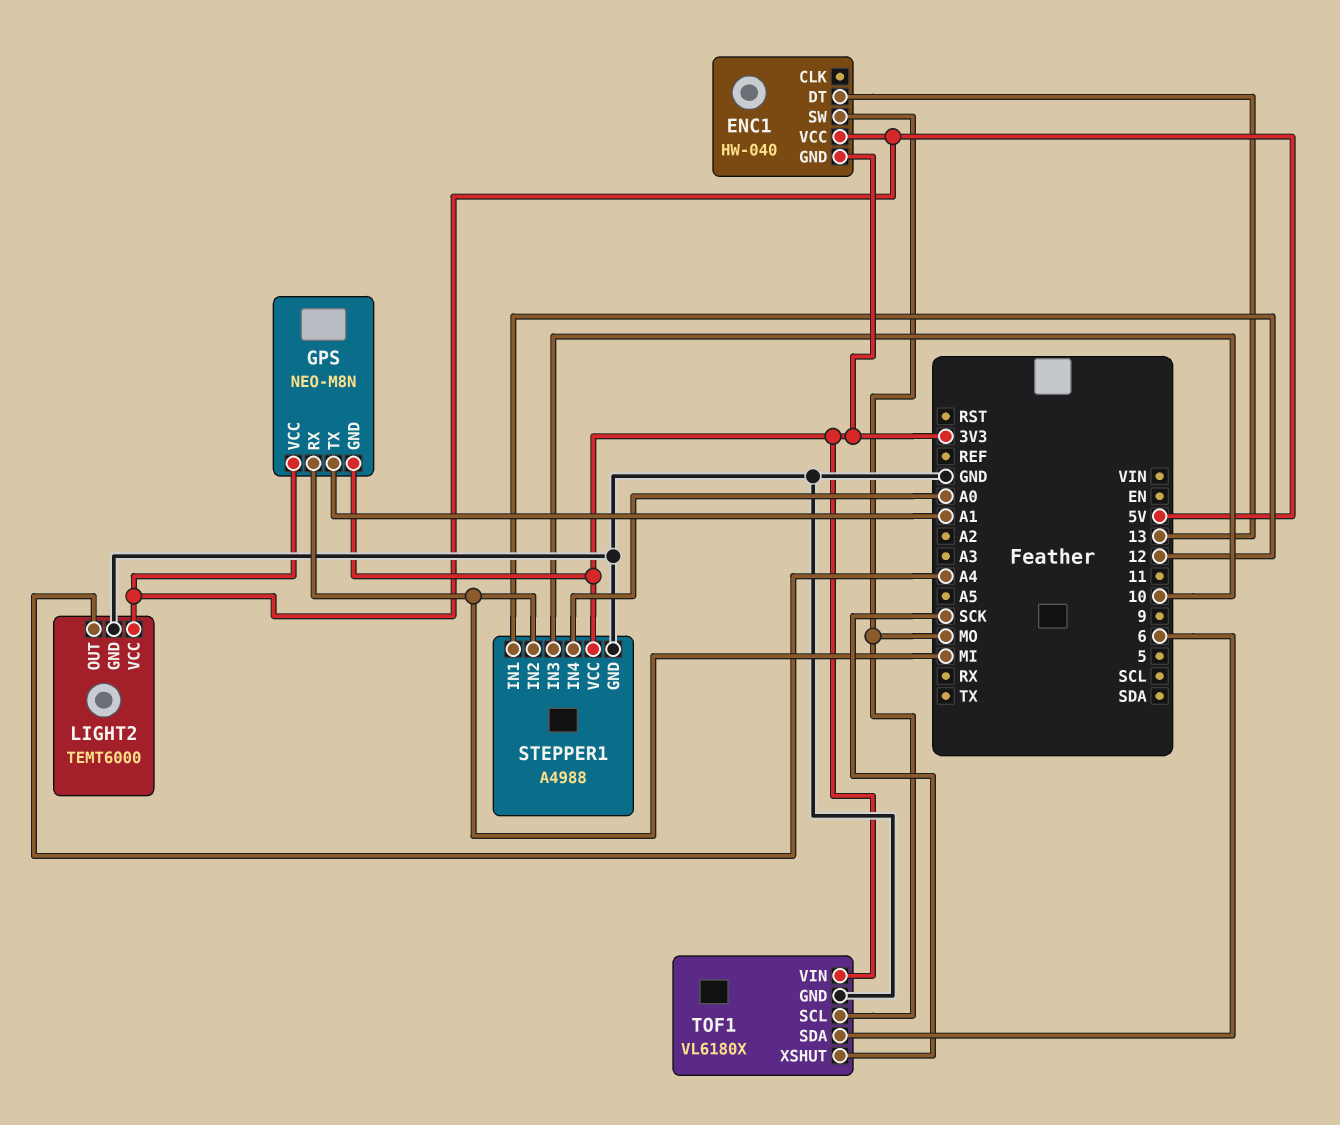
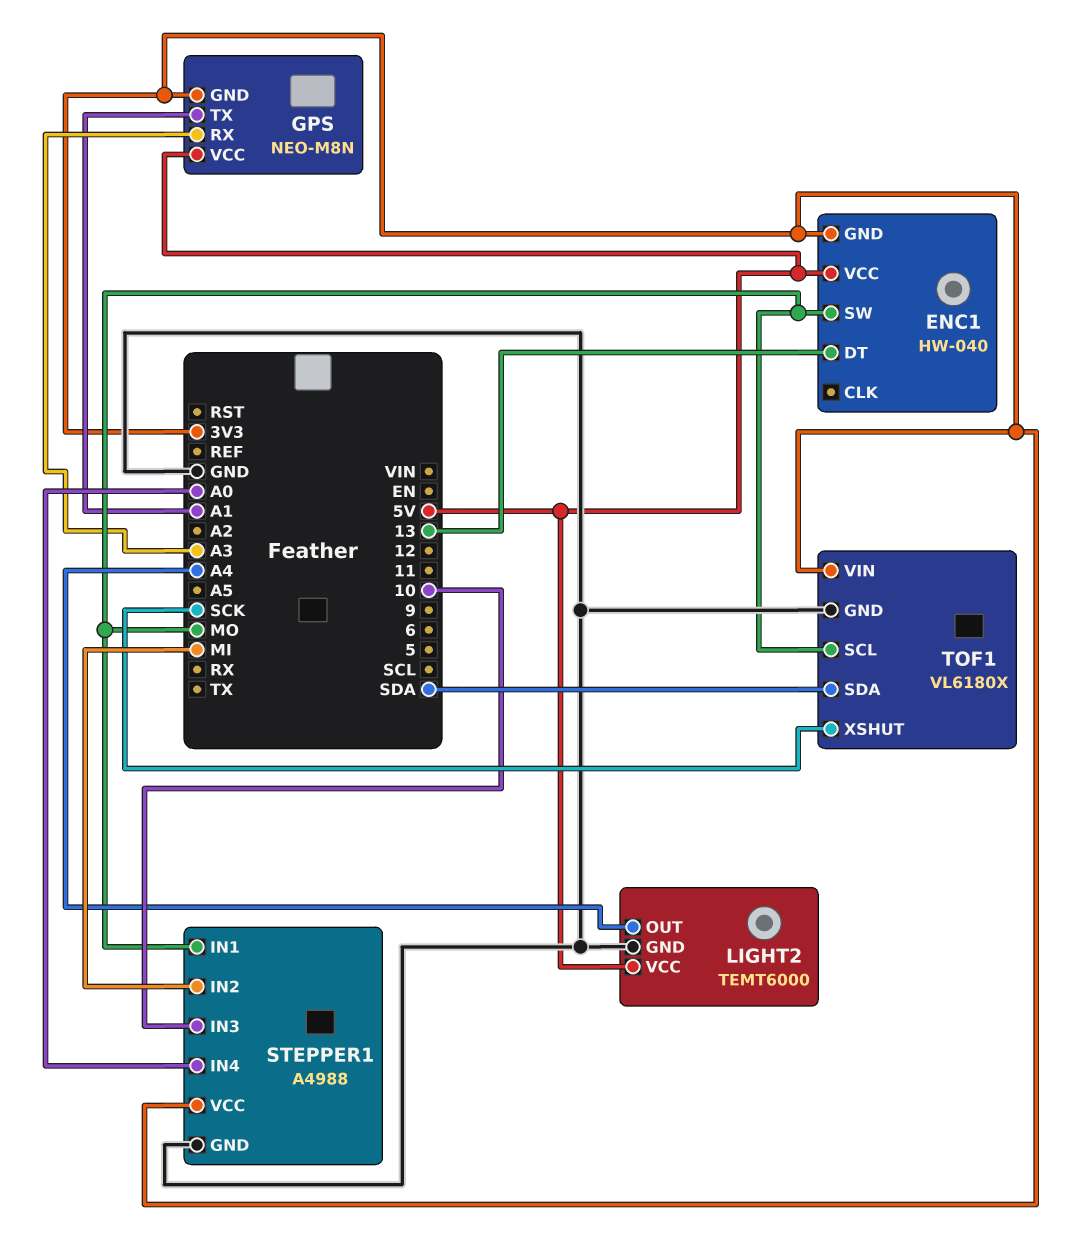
GPS pin RX: MI -> A3
STEPPER1 pin IN1: 12 -> MO
TOF1 pin SDA: 6 -> SDA

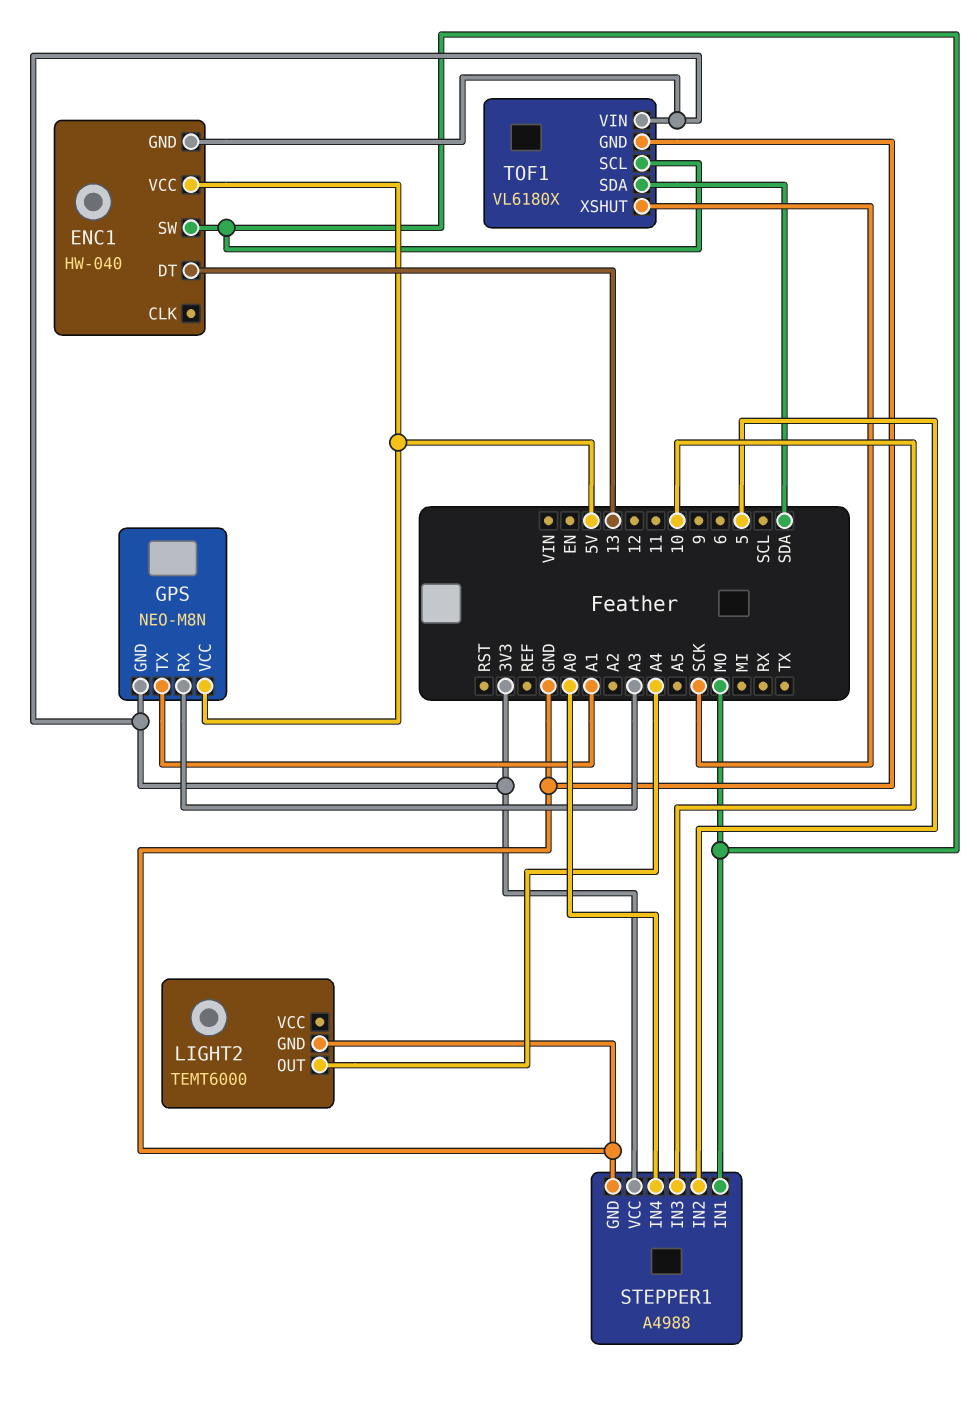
LIGHT2 pin VCC: 5V -> none
STEPPER1 pin IN2: MI -> 5

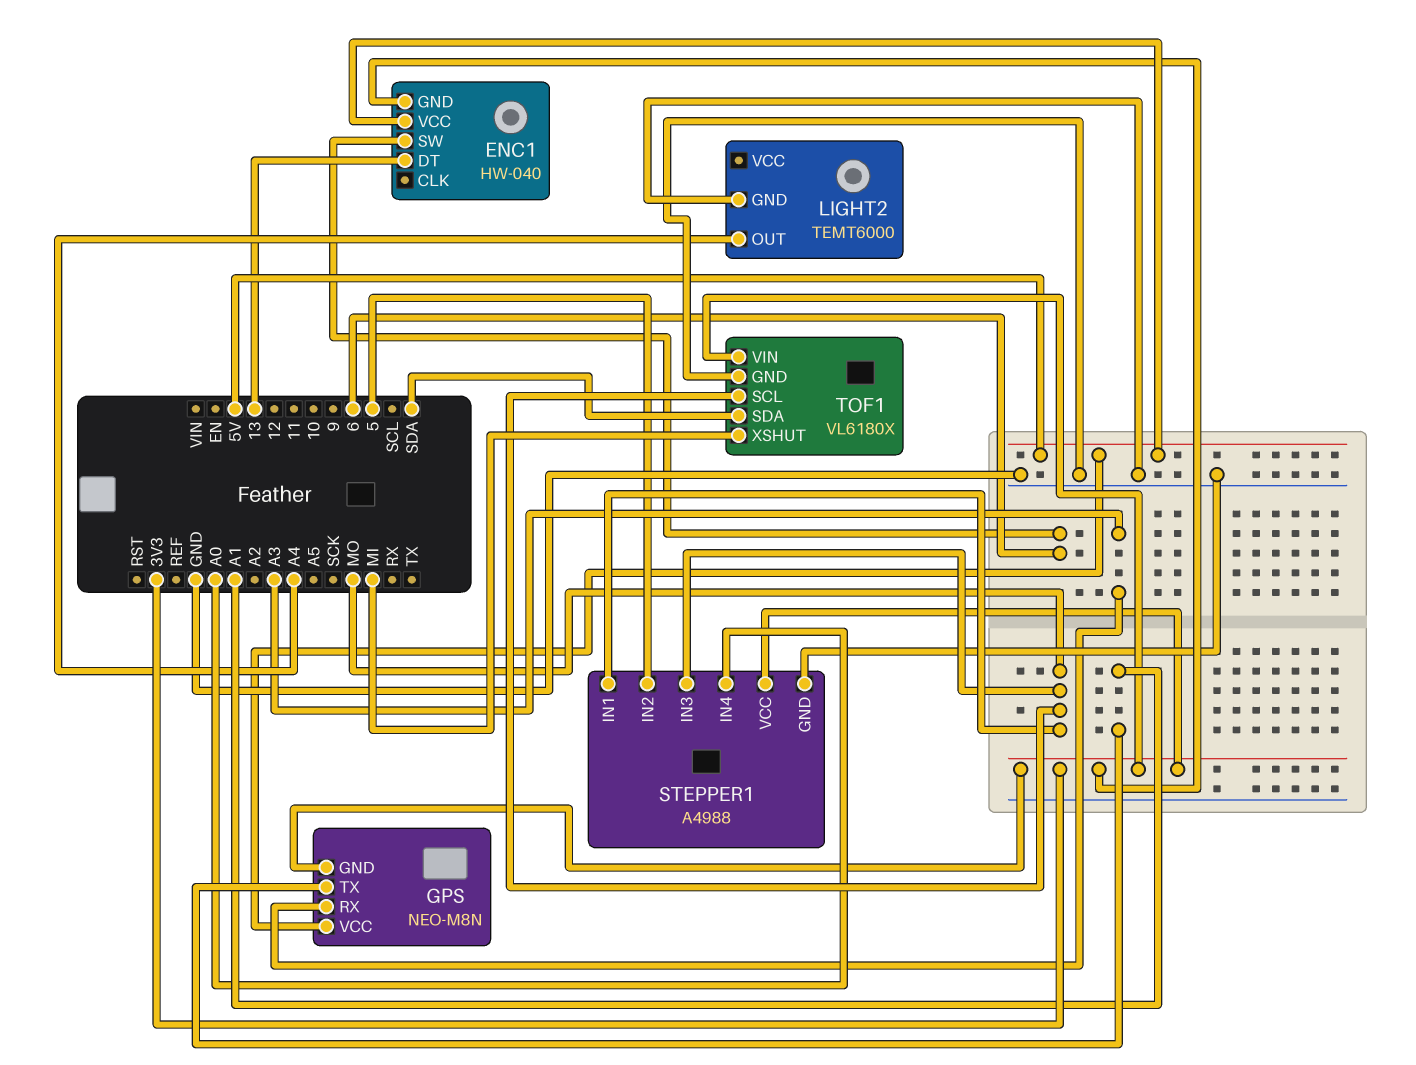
ENC1 pin SW: MO -> 6
STEPPER1 pin IN3: 10 -> MO
TOF1 pin XSHUT: SCK -> MI

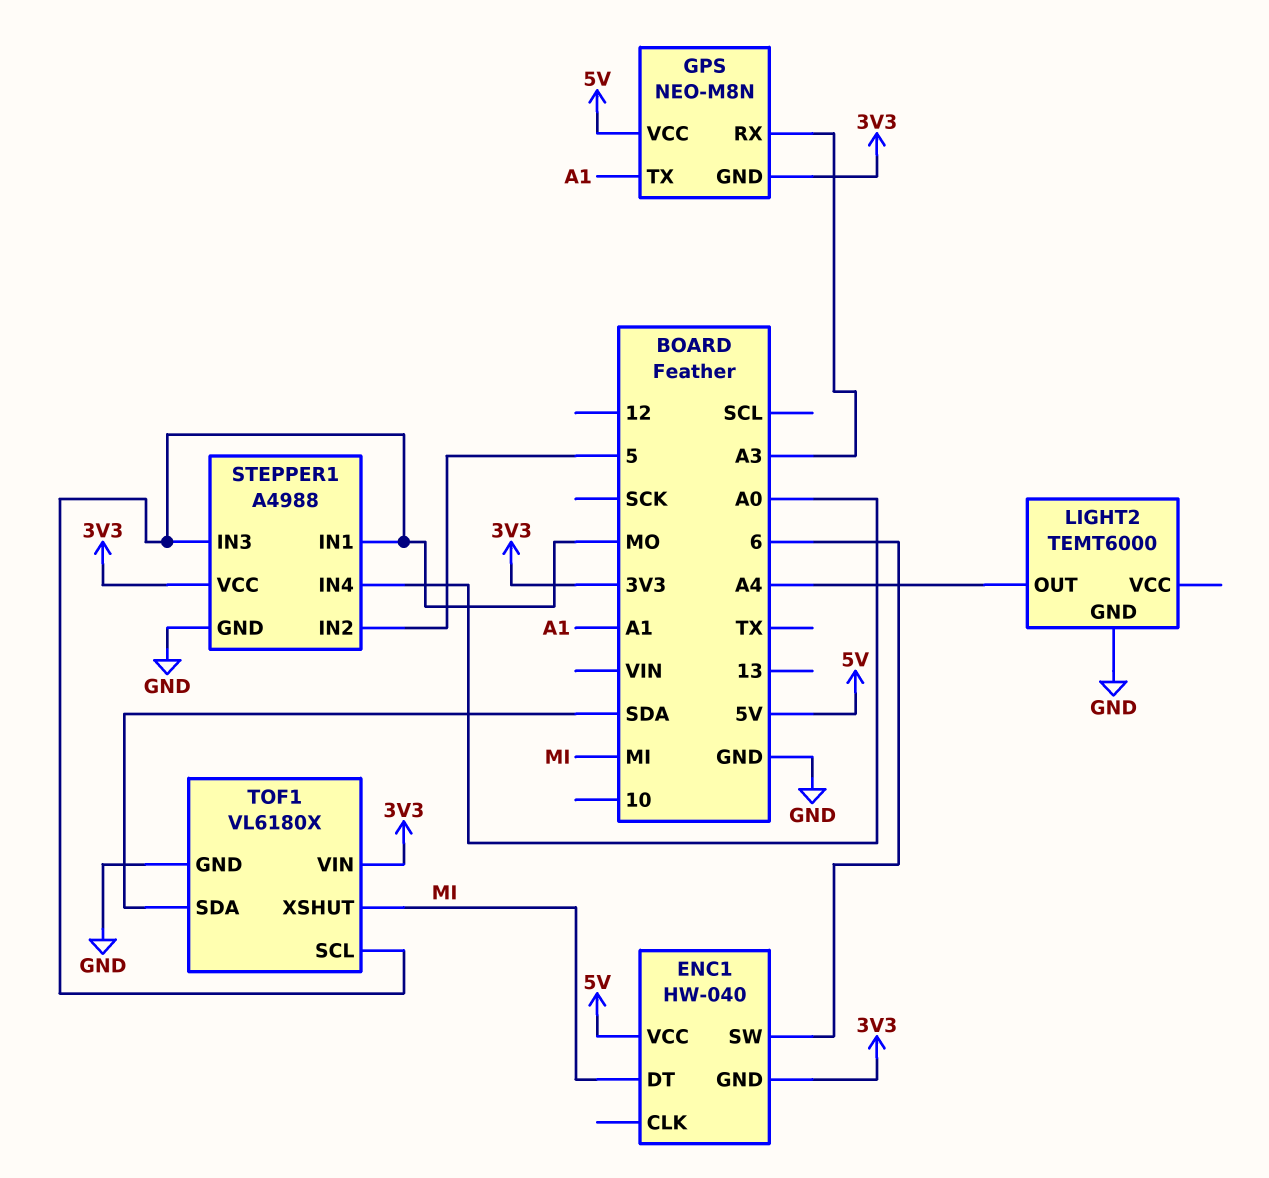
ENC1 pin DT: 13 -> MI

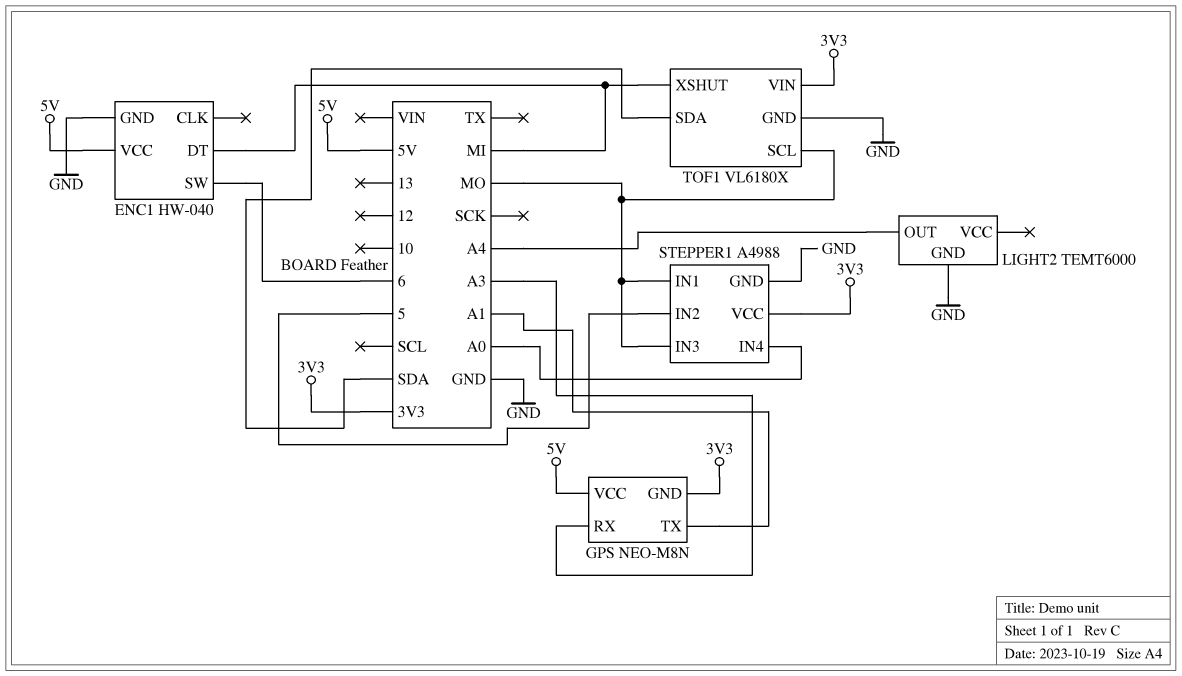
ENC1 pin GND: 3V3 -> GND

